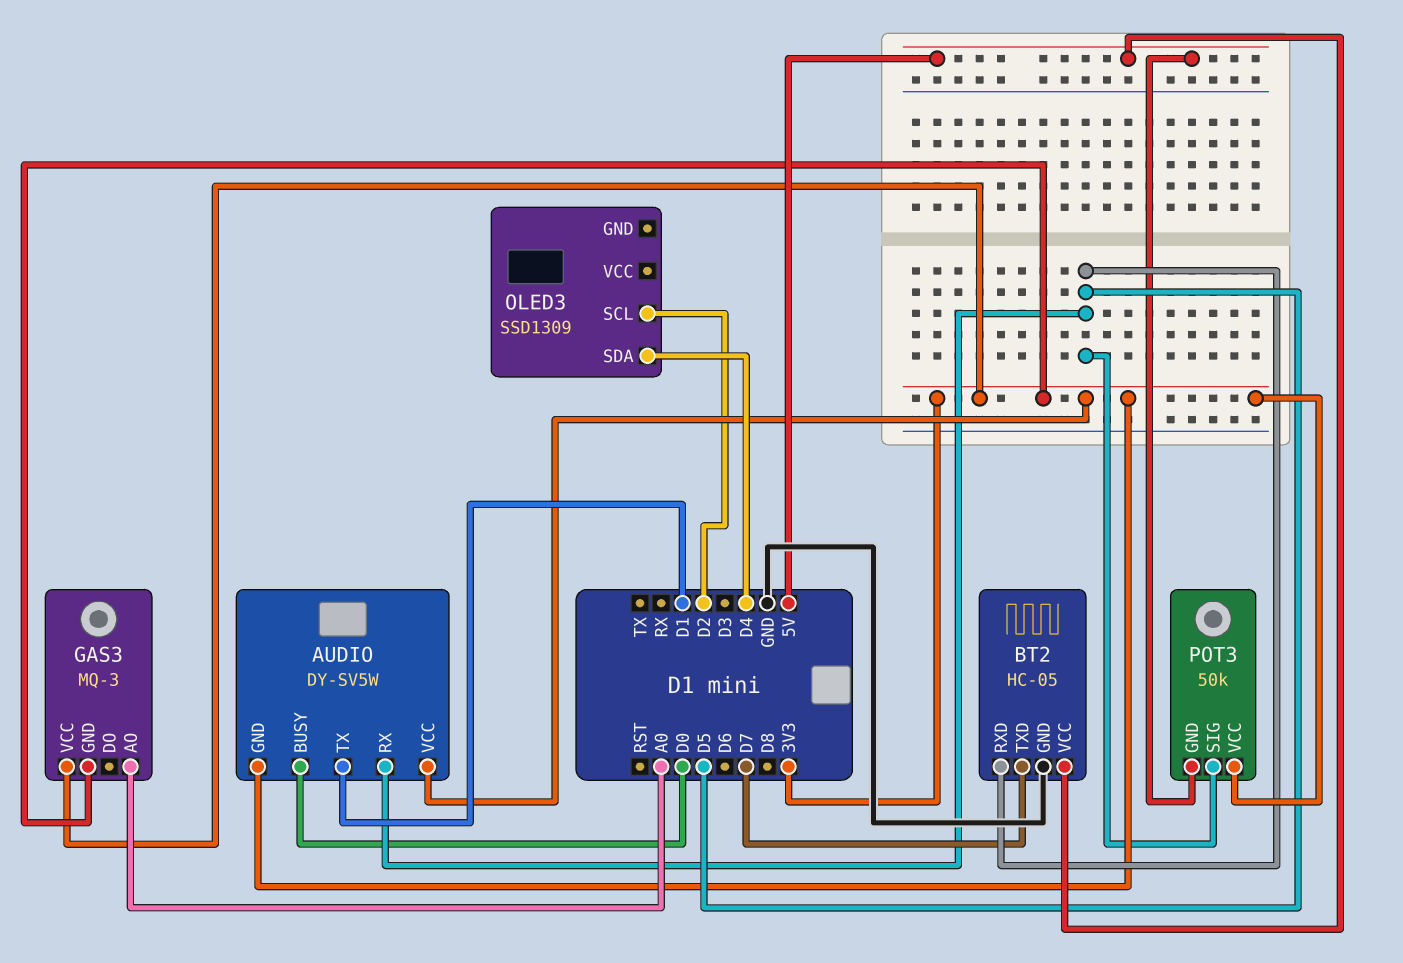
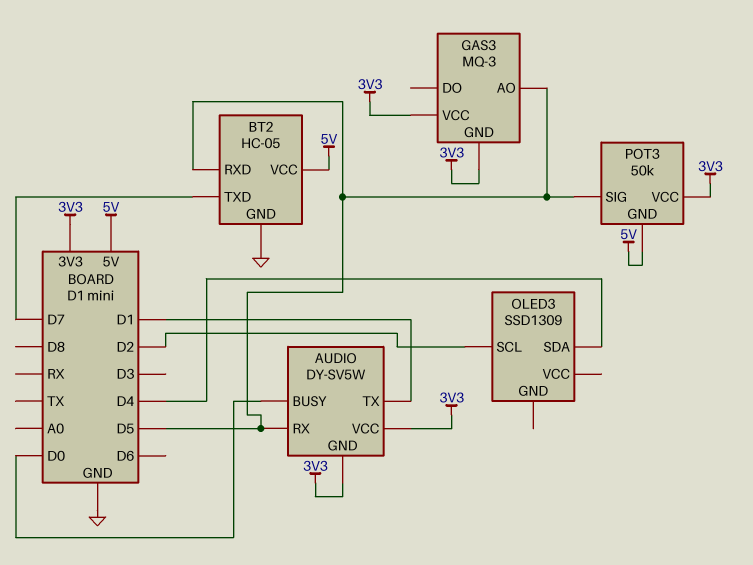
GAS3 pin AO: A0 -> D5

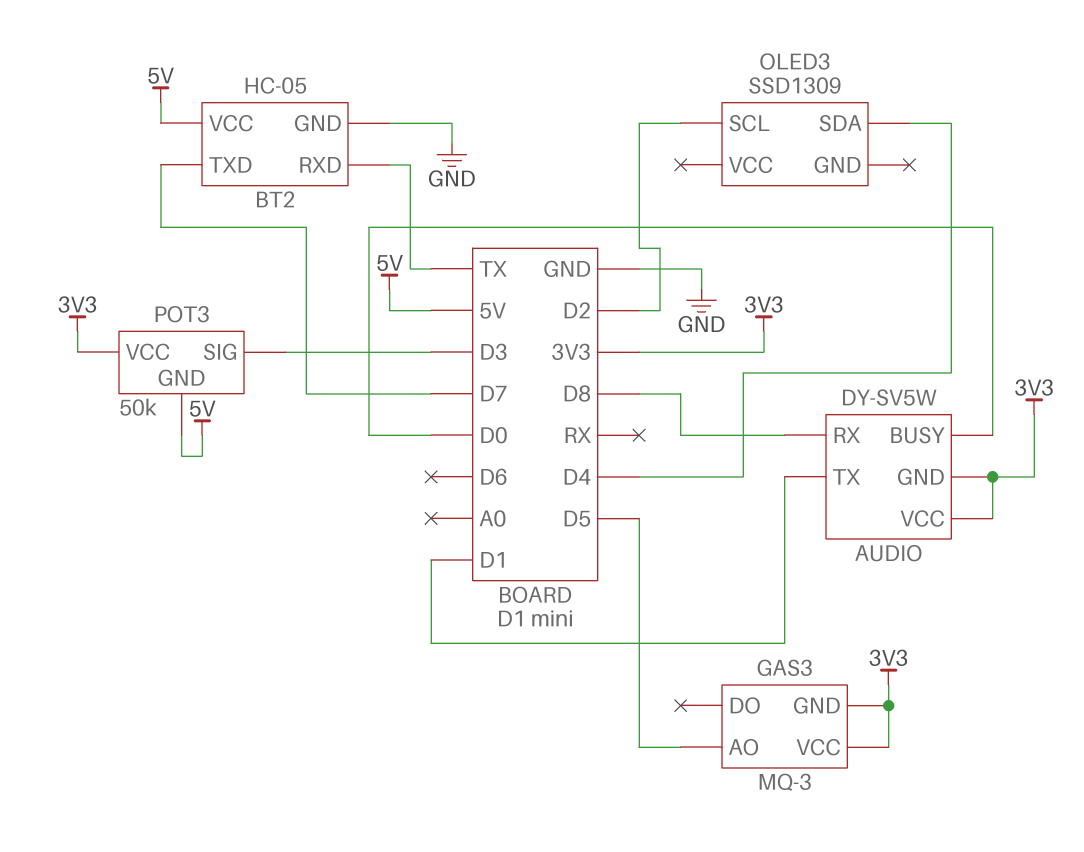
AUDIO pin RX: D5 -> D8
BT2 pin RXD: D5 -> TX
POT3 pin SIG: D5 -> D3

